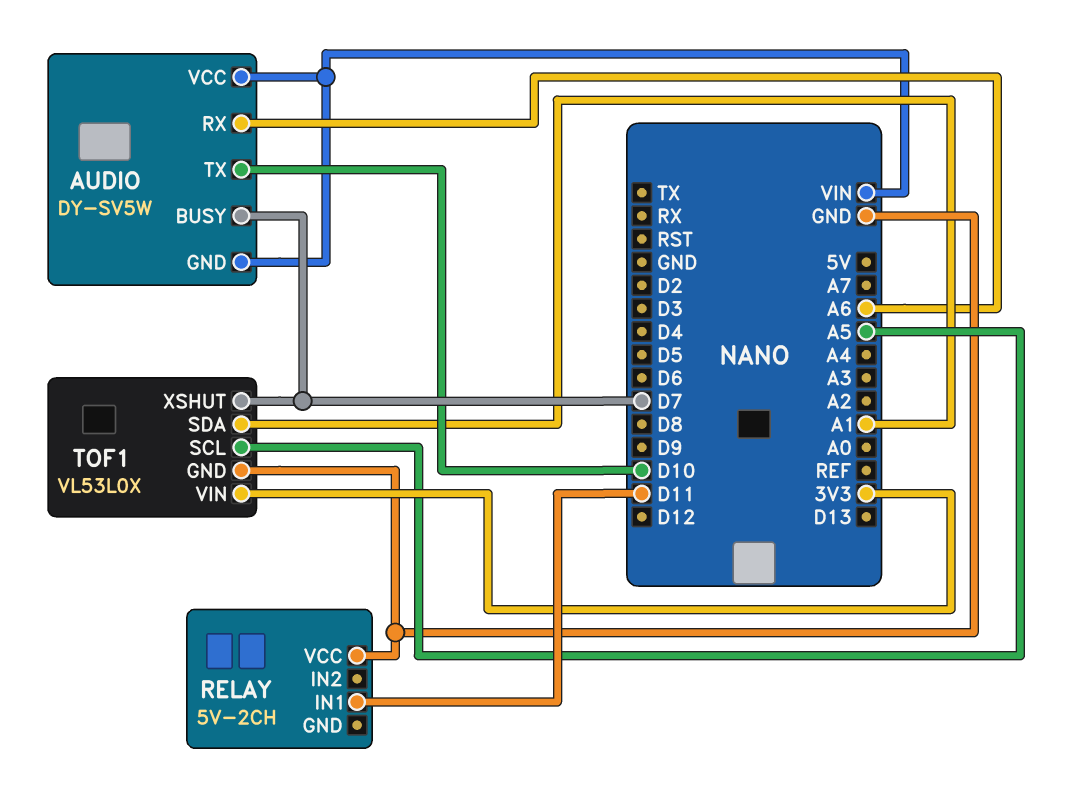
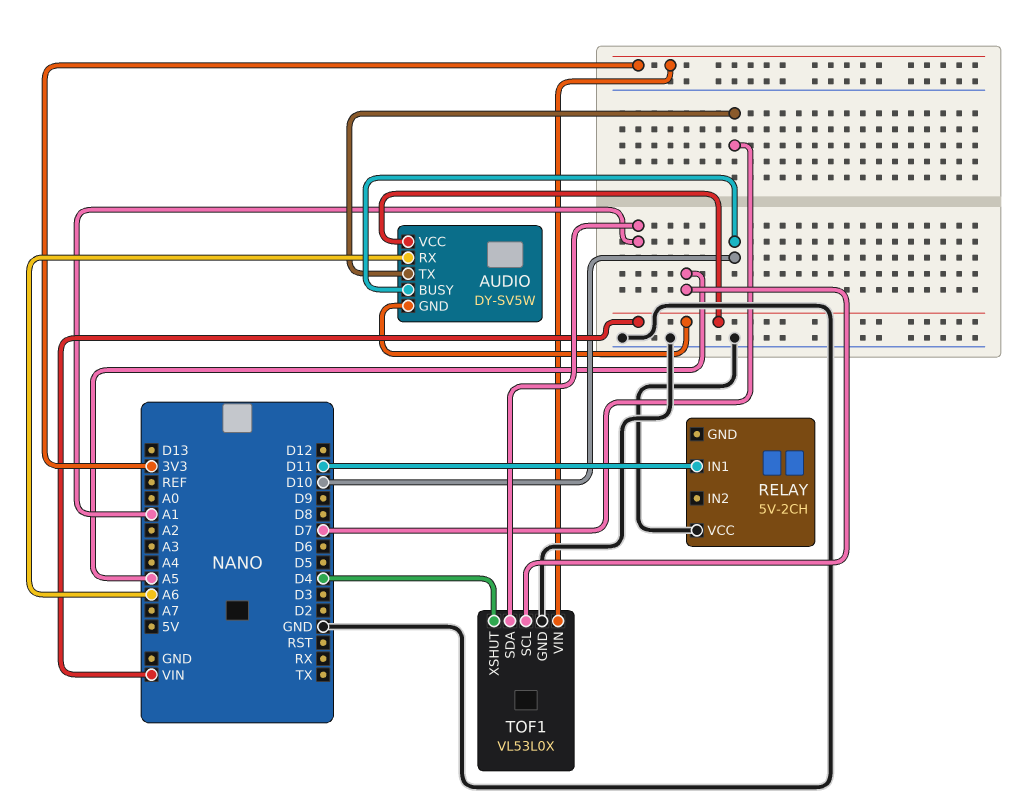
AUDIO pin BUSY: D7 -> D10
AUDIO pin TX: D10 -> D7
TOF1 pin XSHUT: D7 -> D4

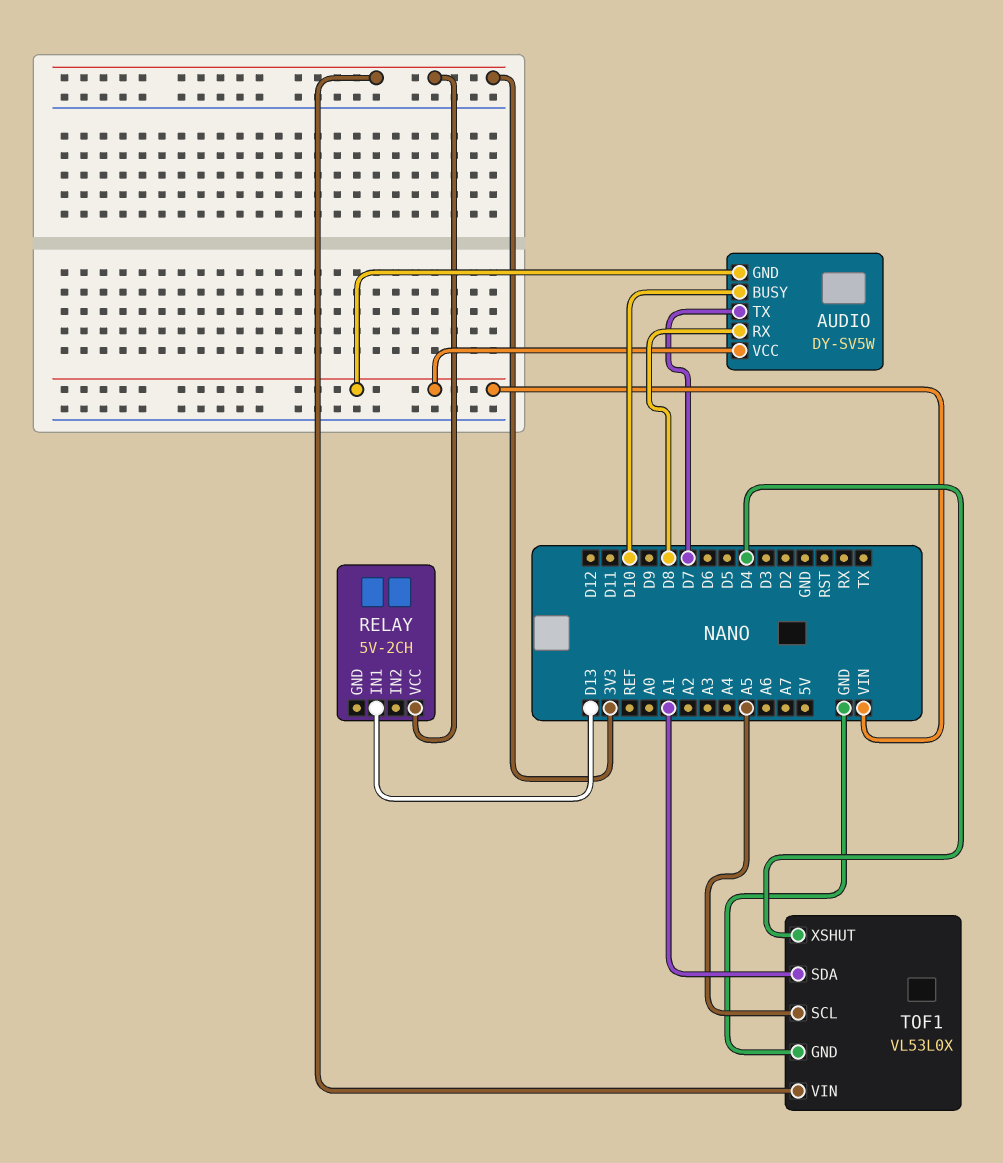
AUDIO pin RX: A6 -> D8
RELAY pin IN1: D11 -> D13
RELAY pin VCC: GND -> 3V3

